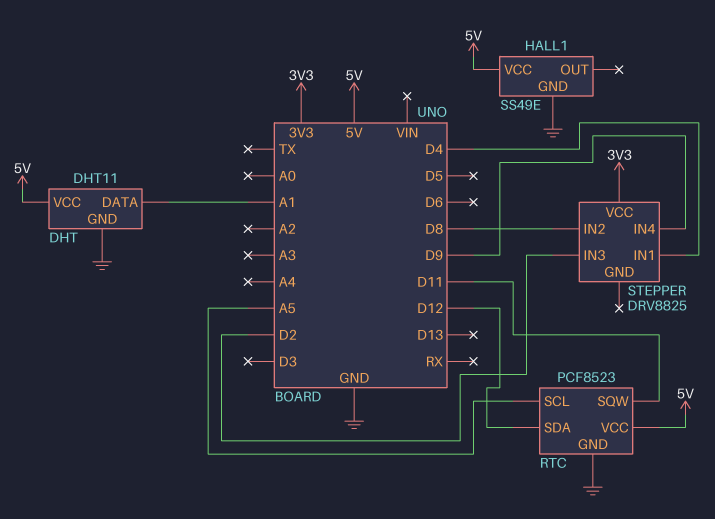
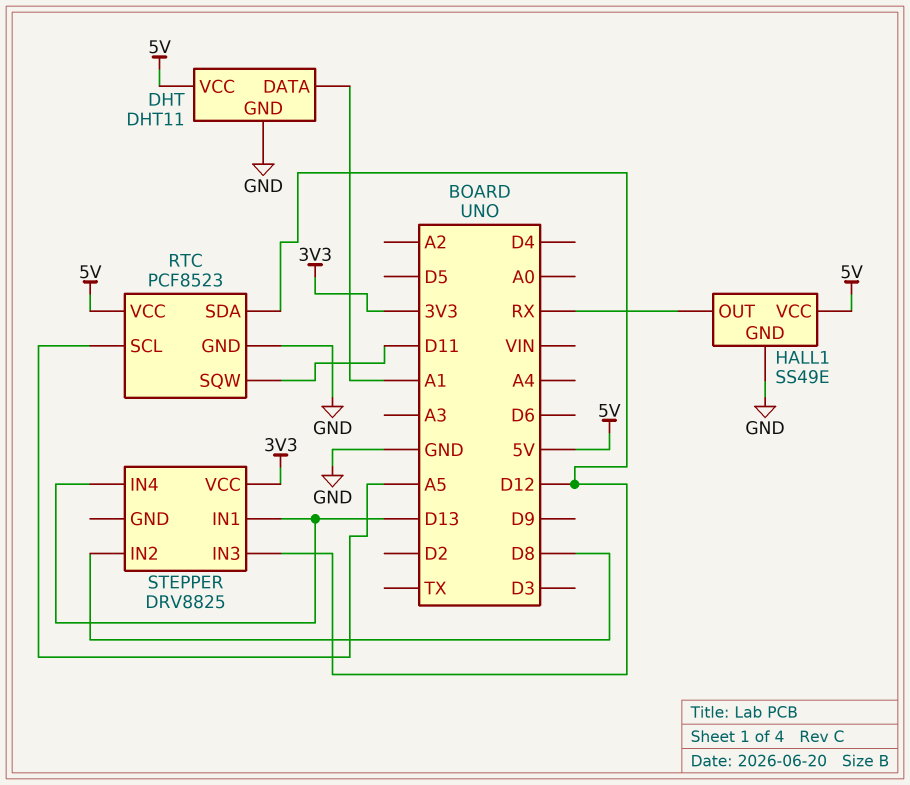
HALL1 pin OUT: none -> RX
STEPPER pin IN1: D4 -> D13
STEPPER pin IN3: D2 -> D12
STEPPER pin IN4: D9 -> D13

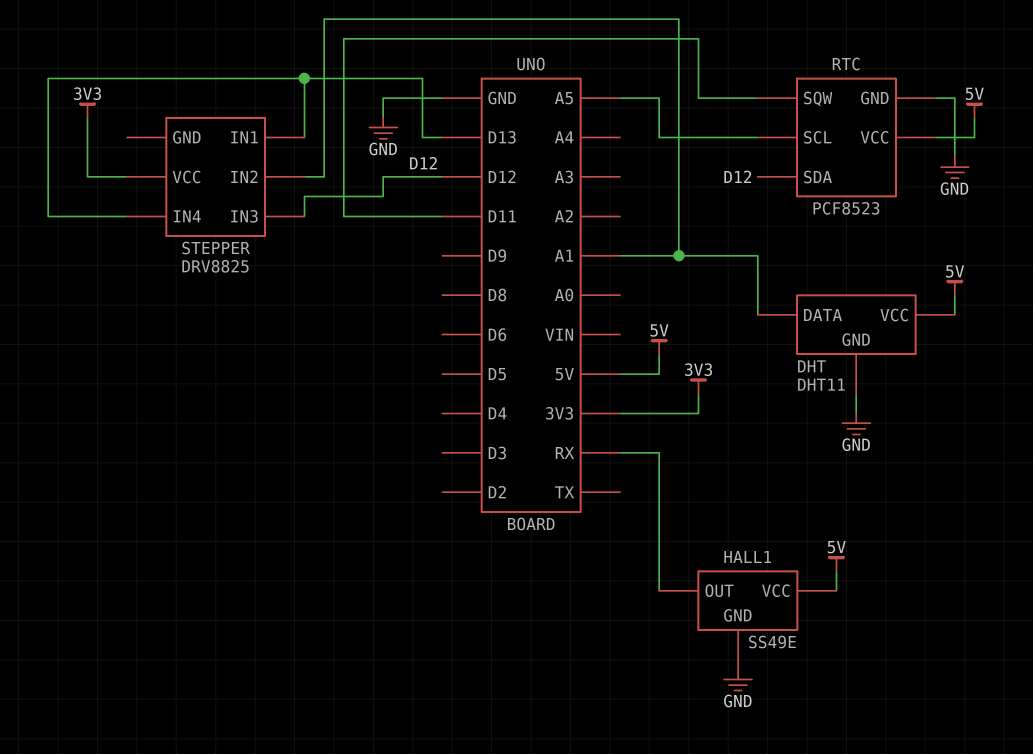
STEPPER pin IN2: D8 -> A1

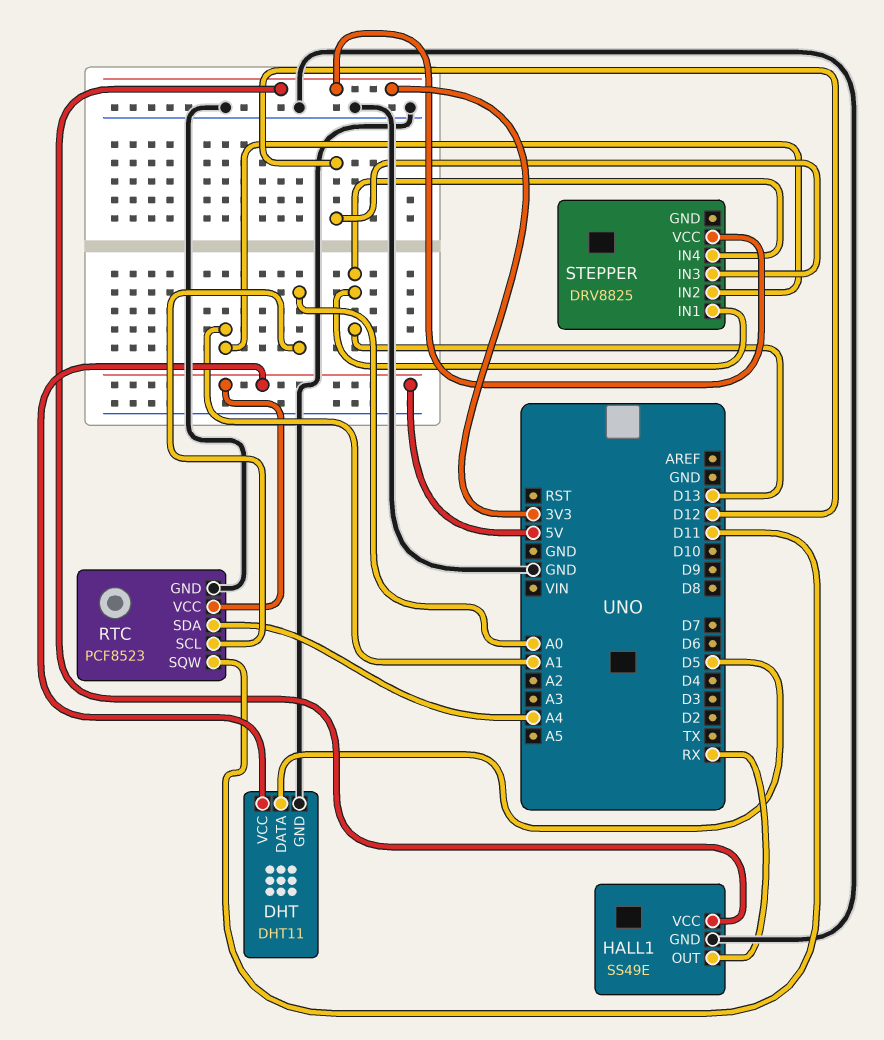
DHT pin DATA: A1 -> D5
HALL1 pin VCC: 5V -> 3V3
RTC pin SCL: A5 -> A0
RTC pin SDA: D12 -> A4

